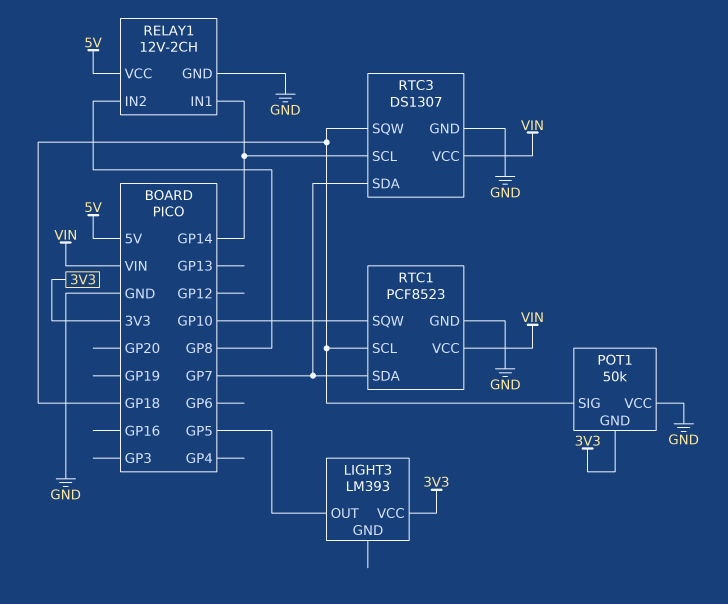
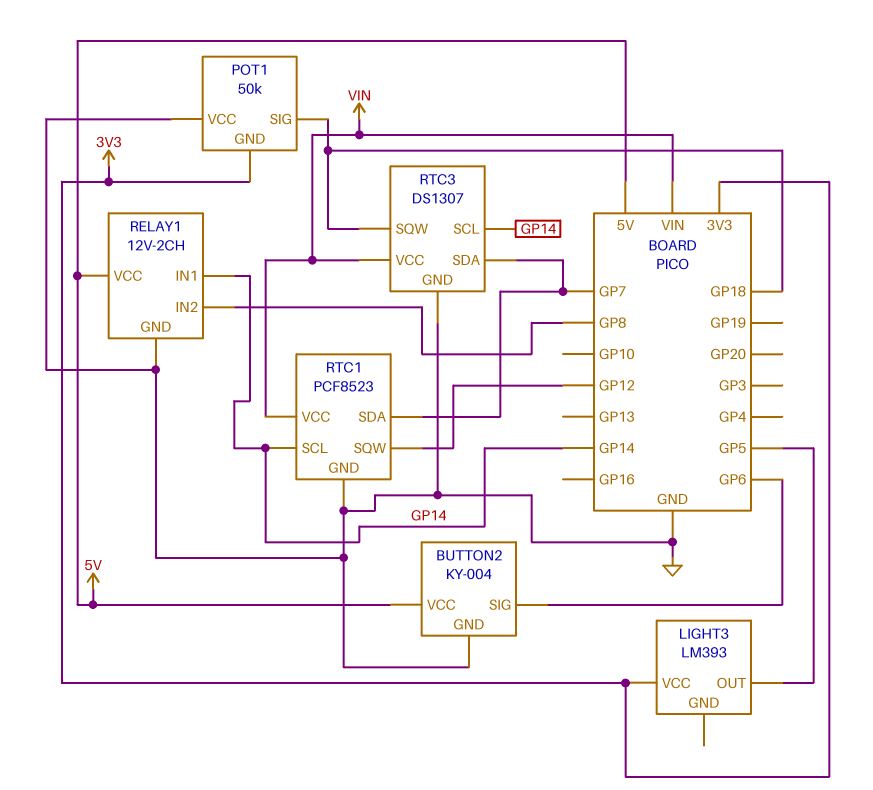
BUTTON2: none -> KY-004
BUTTON2 pin GND: none -> GND
BUTTON2 pin SIG: none -> GP6
BUTTON2 pin VCC: none -> 5V
RTC1 pin SCL: GP18 -> GP14
RTC1 pin SQW: GP10 -> GP12

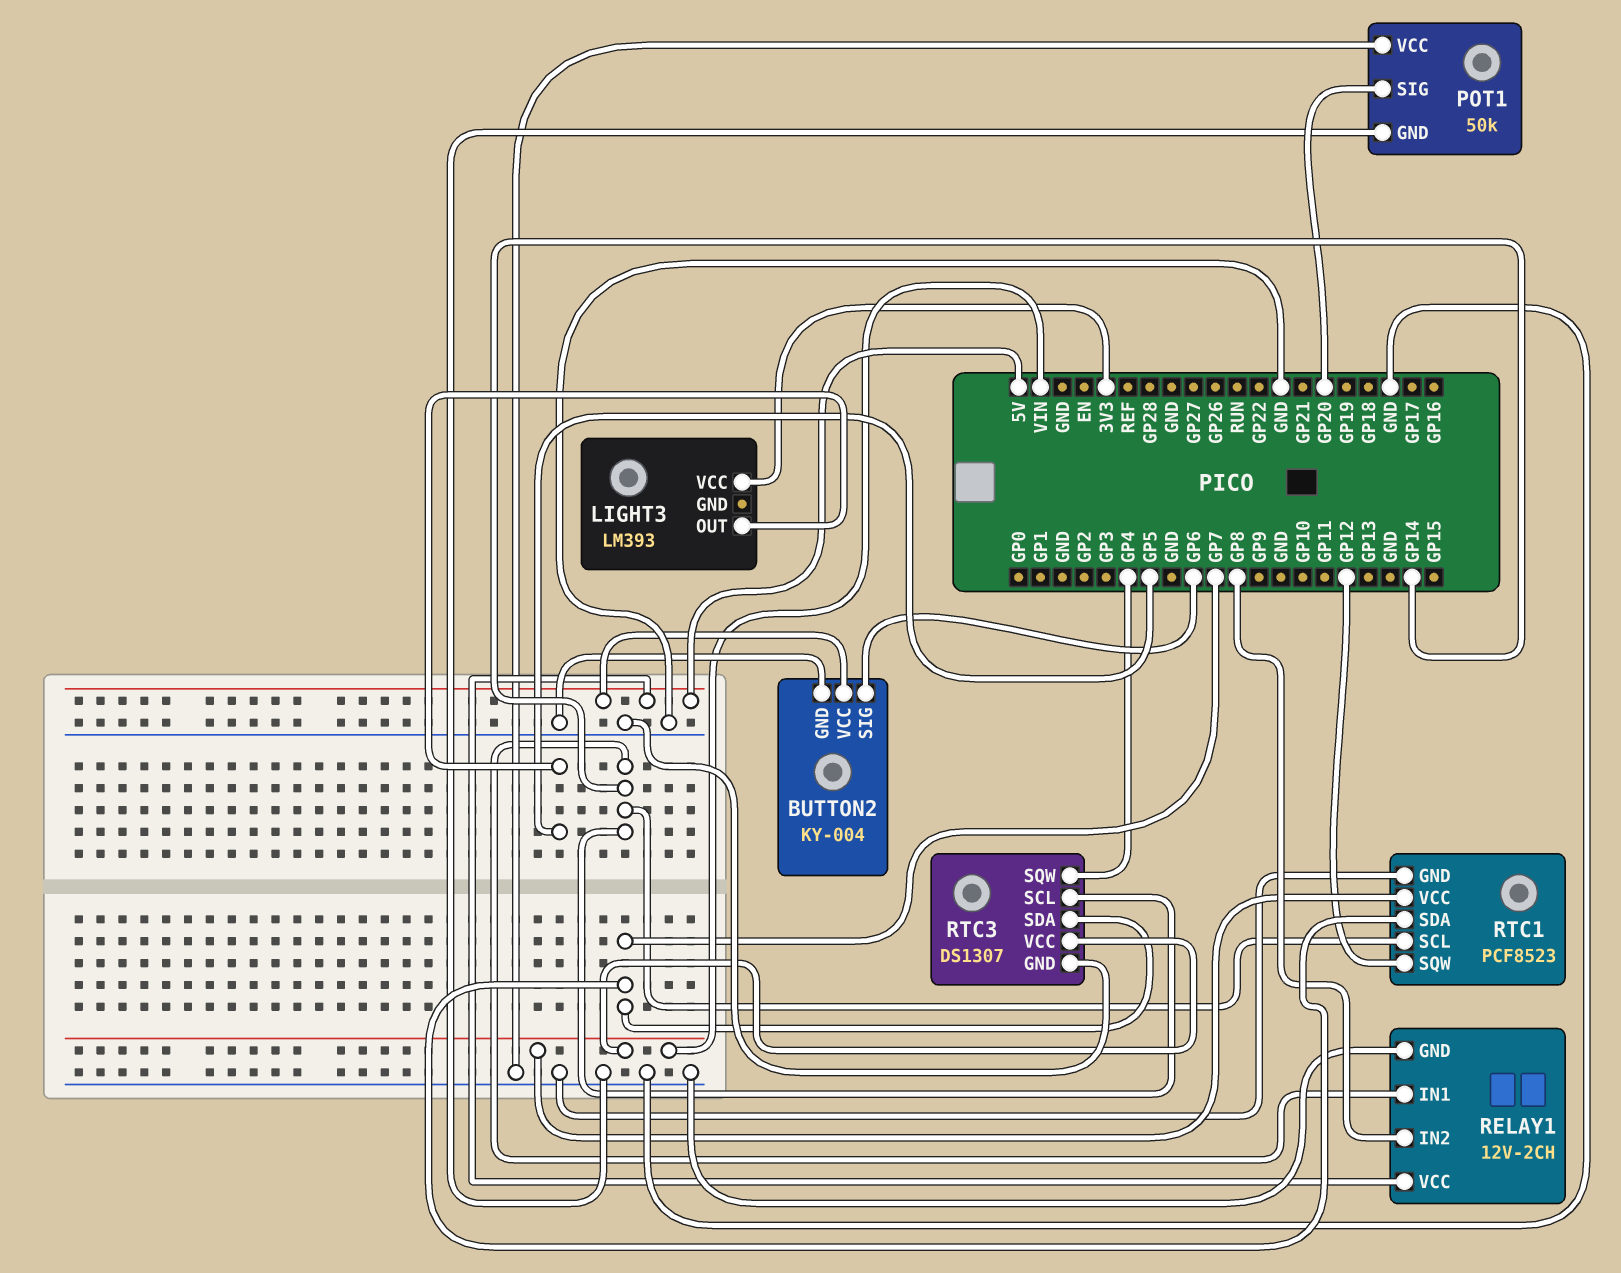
POT1 pin GND: 3V3 -> GND
POT1 pin SIG: GP18 -> GP20
RTC3 pin SQW: GP18 -> GP4

